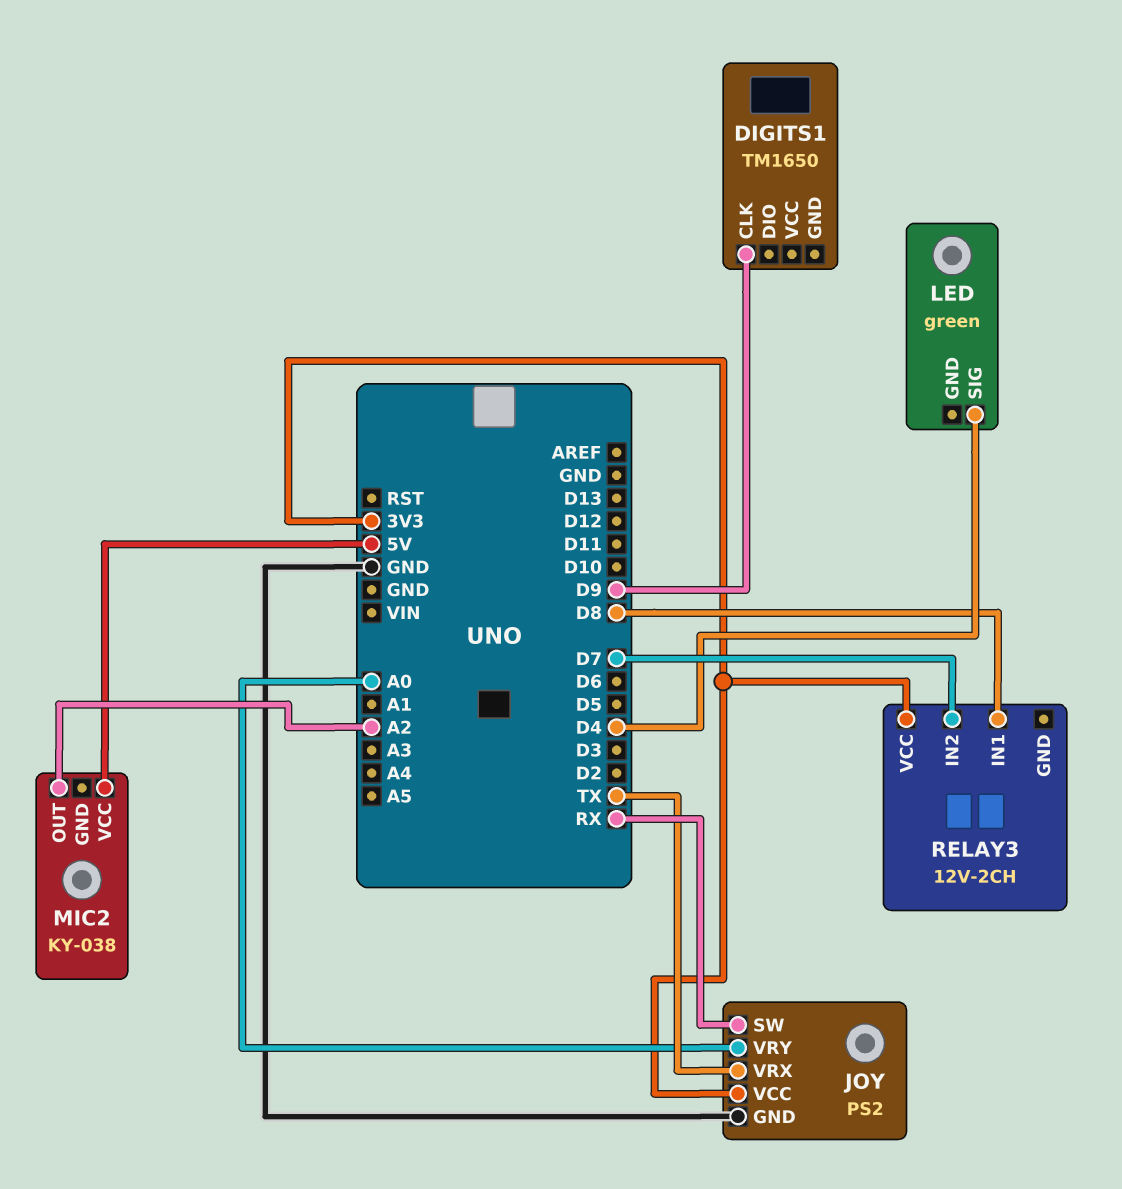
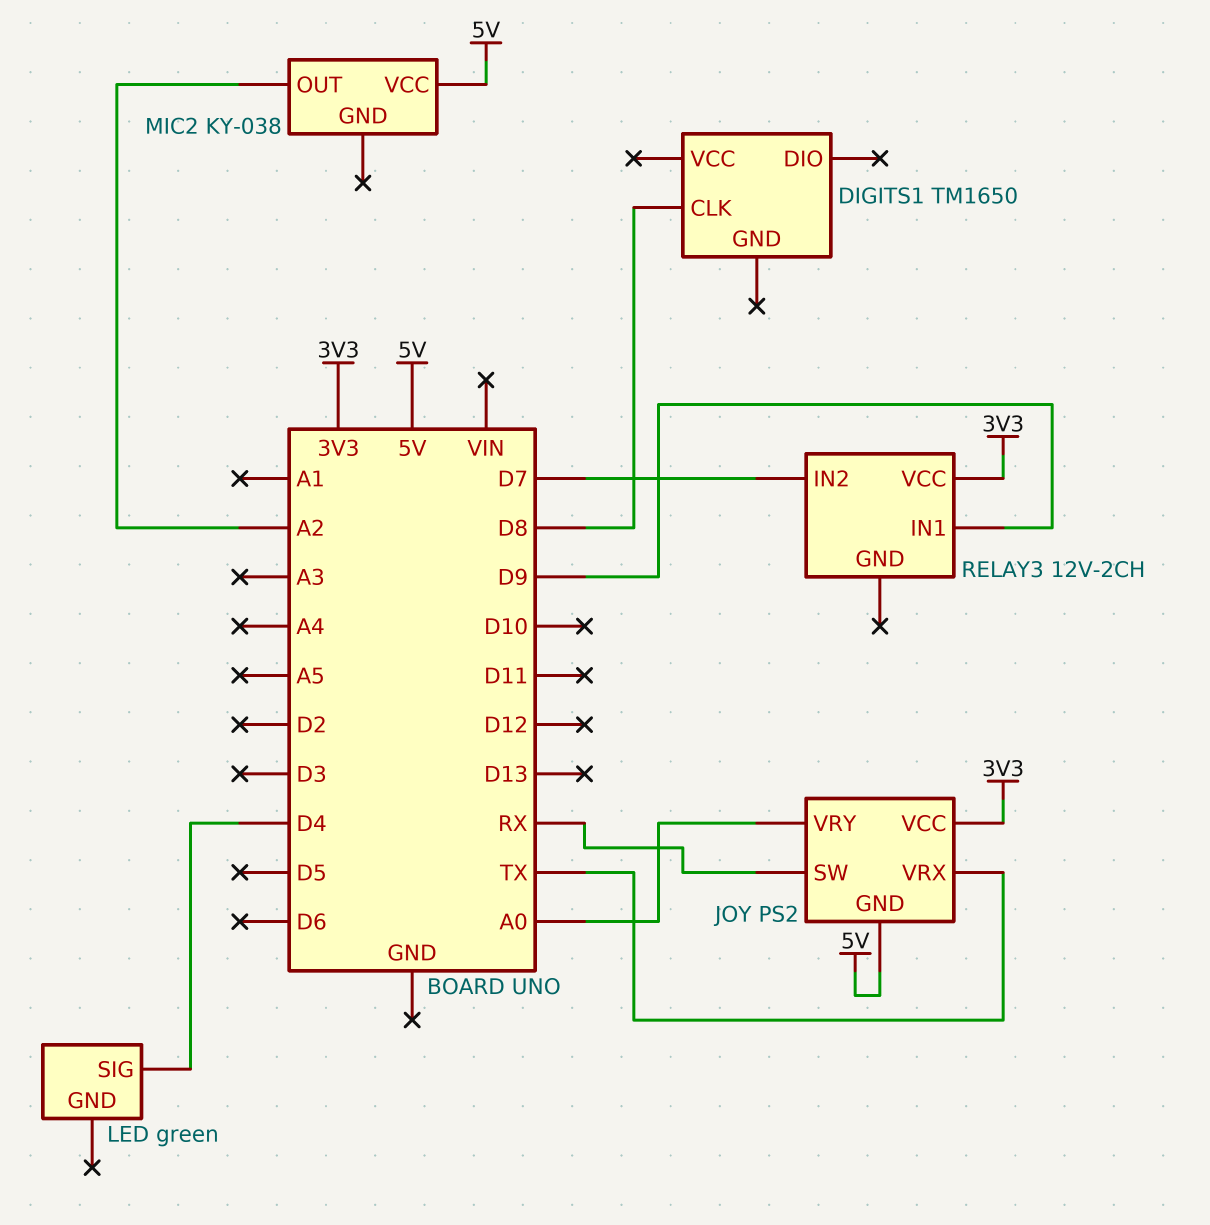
DIGITS1 pin CLK: D9 -> D8
JOY pin GND: GND -> 5V
RELAY3 pin IN1: D8 -> D9

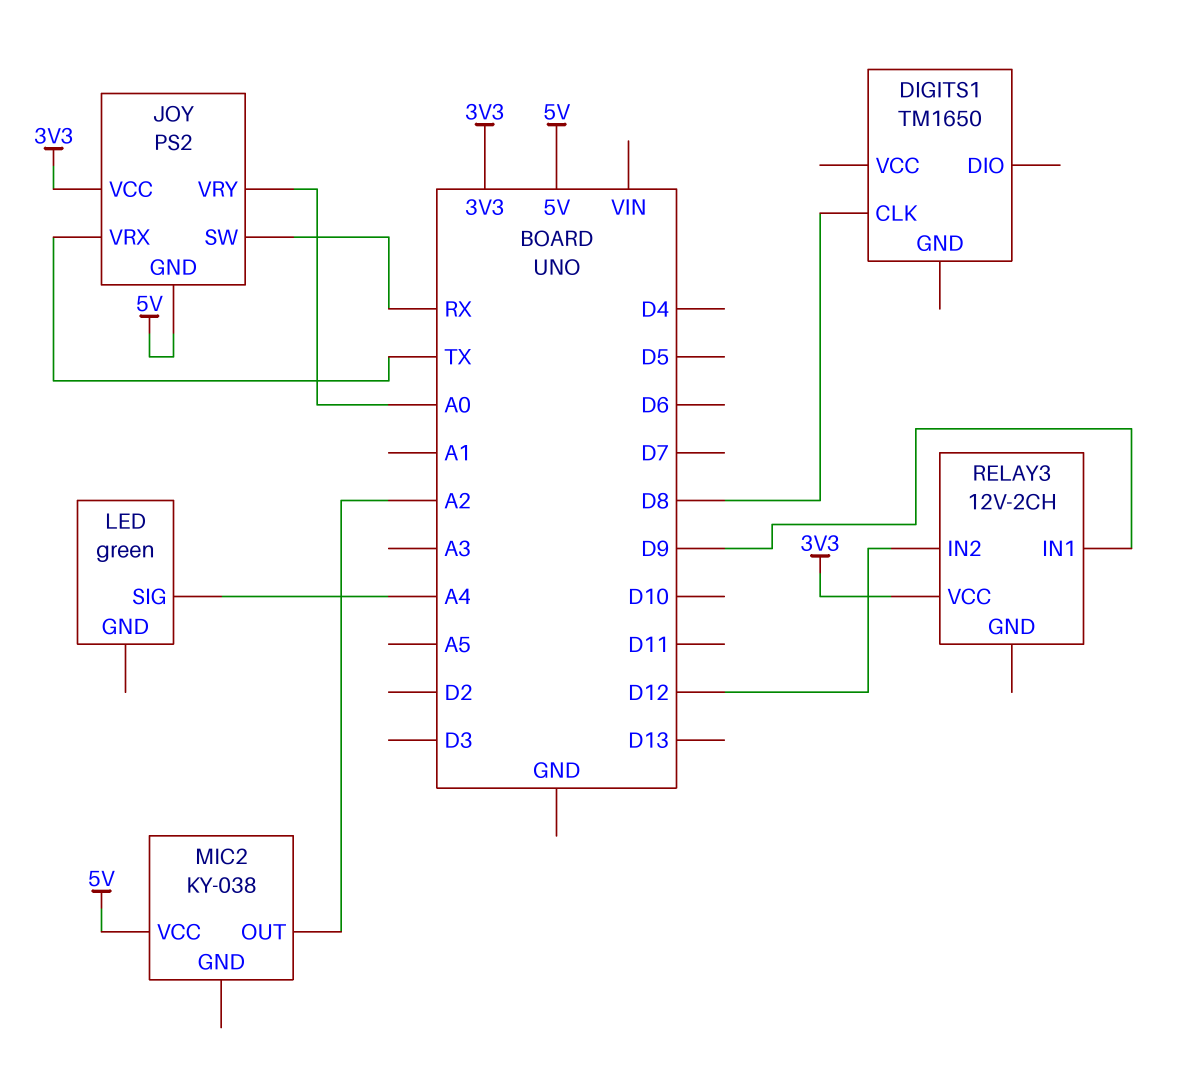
LED pin SIG: D4 -> A4
RELAY3 pin IN2: D7 -> D12

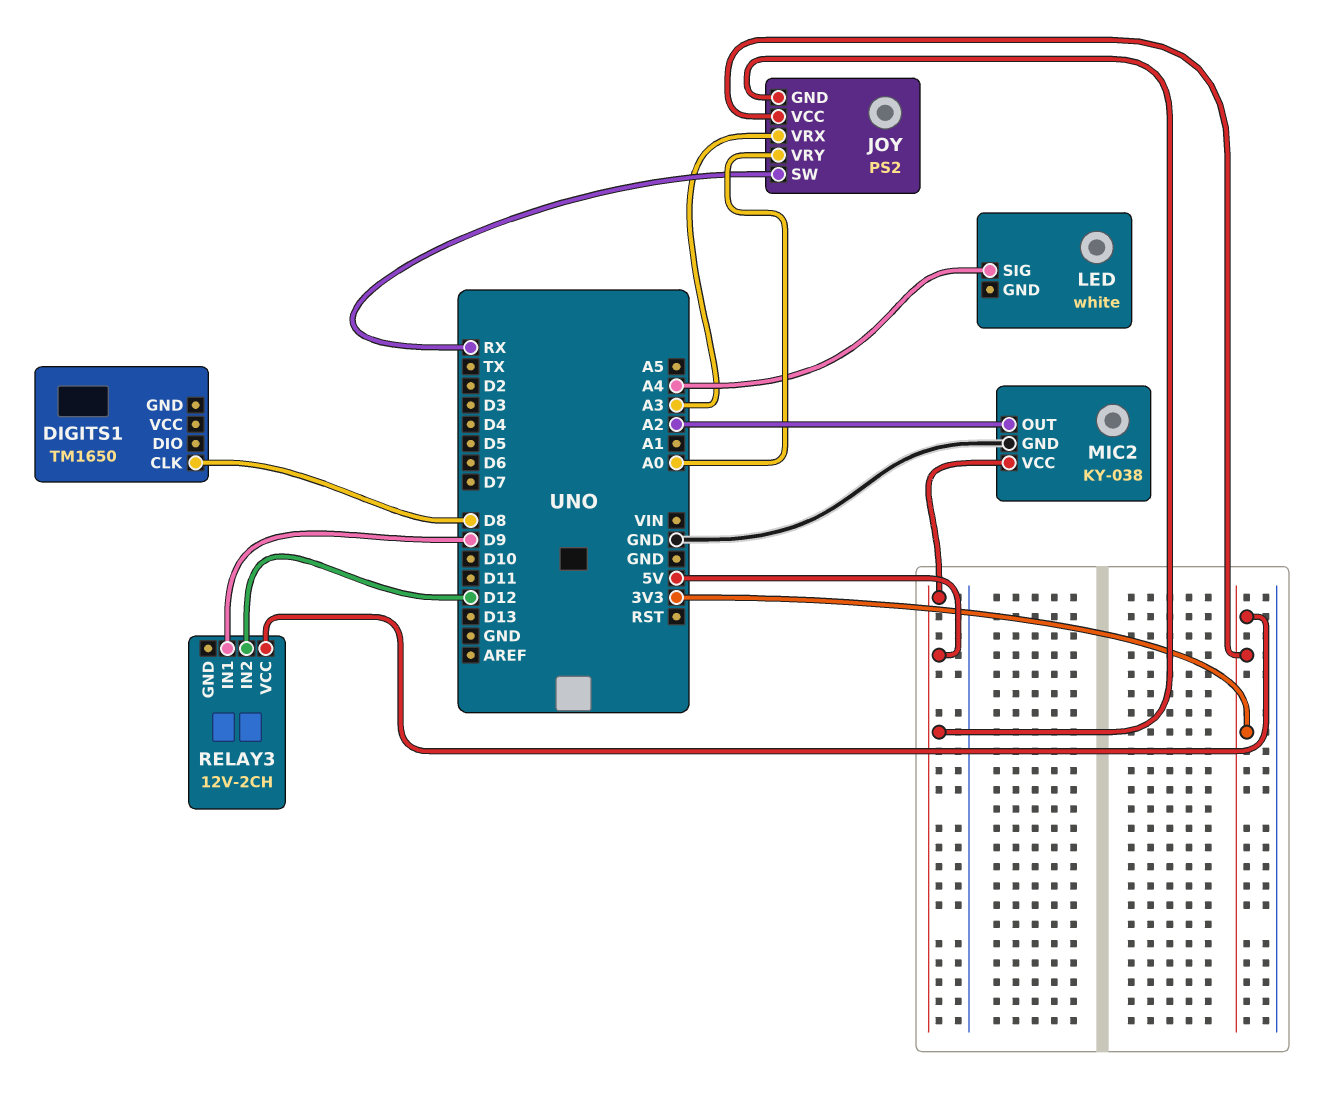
JOY pin VRX: TX -> A3
LED: green -> white
MIC2 pin GND: none -> GND

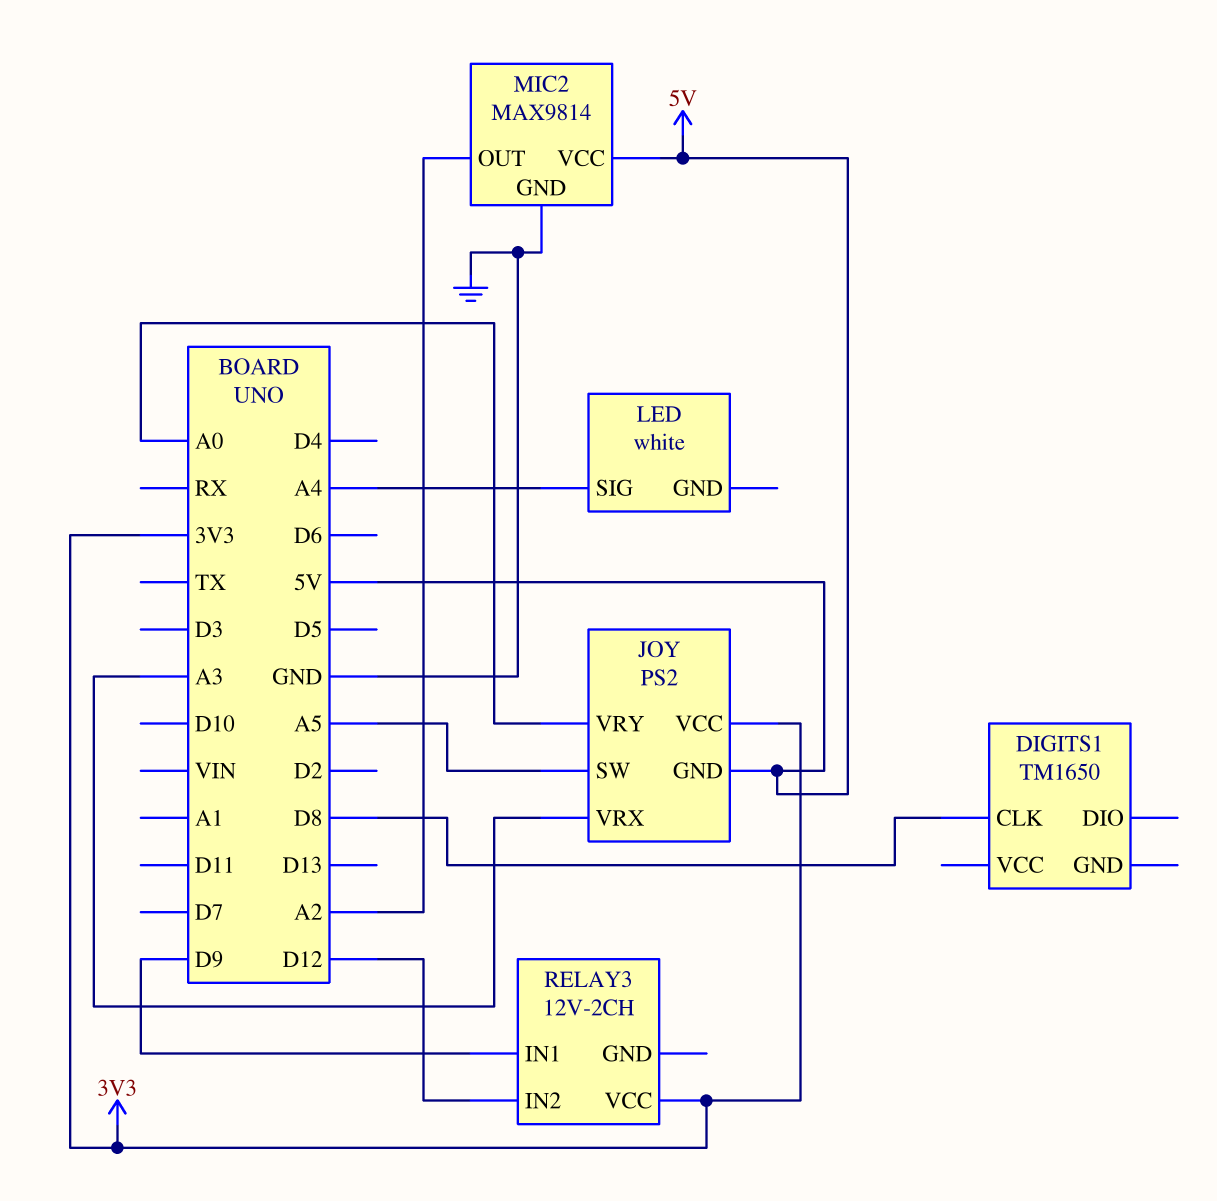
JOY pin SW: RX -> A5
MIC2: KY-038 -> MAX9814

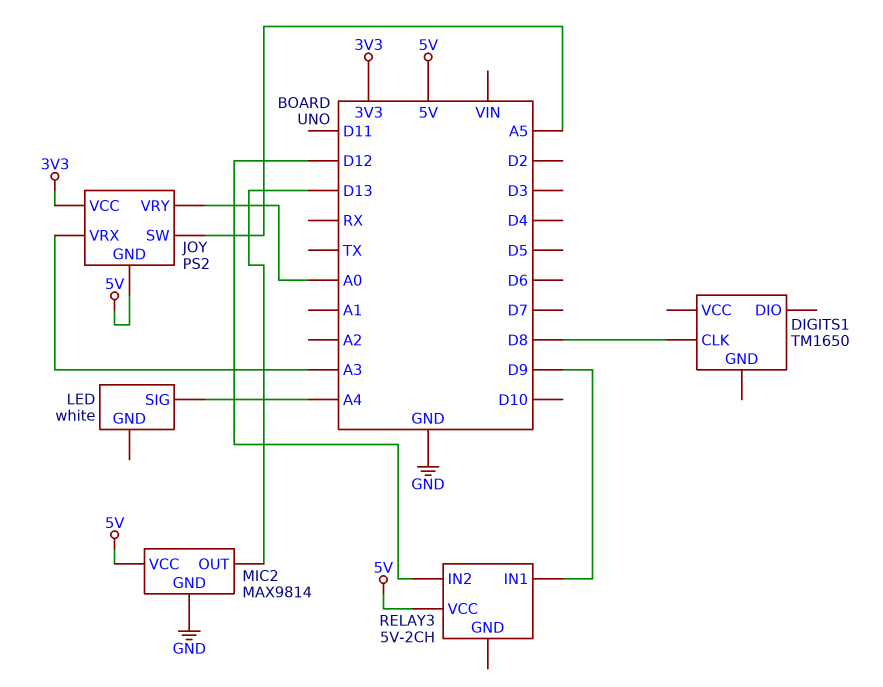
MIC2 pin OUT: A2 -> D13
RELAY3: 12V-2CH -> 5V-2CH
RELAY3 pin VCC: 3V3 -> 5V

